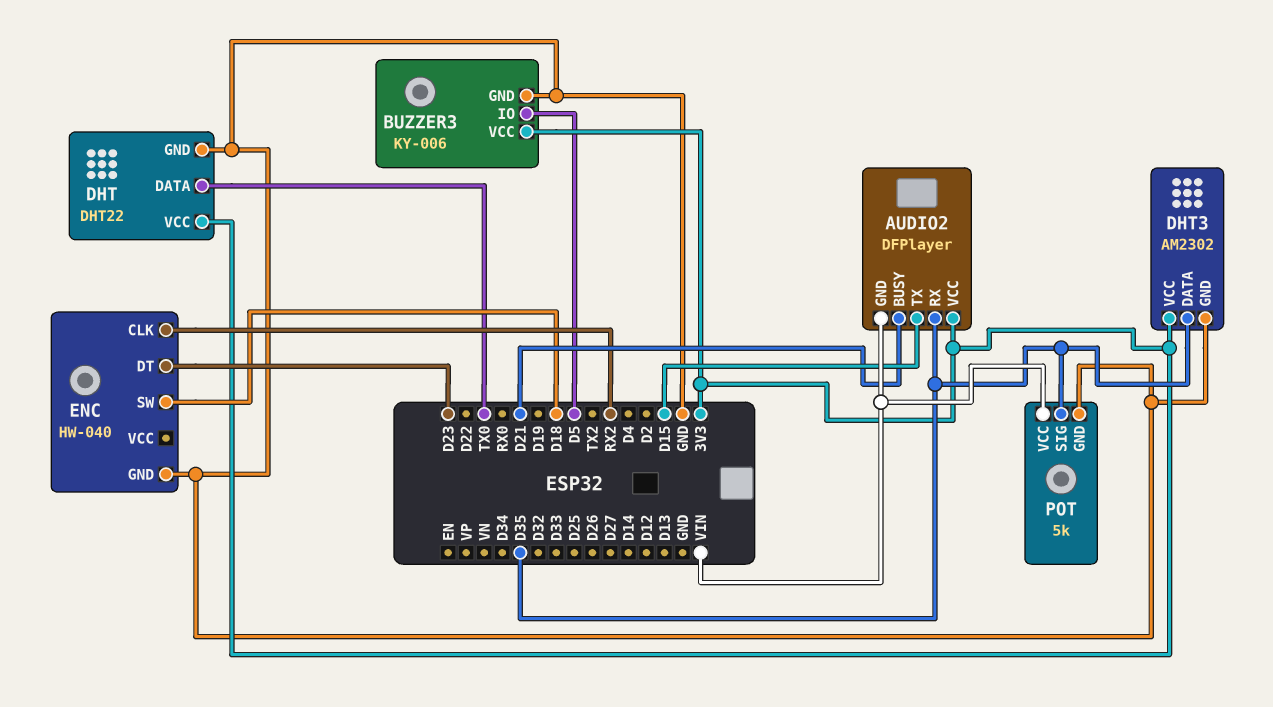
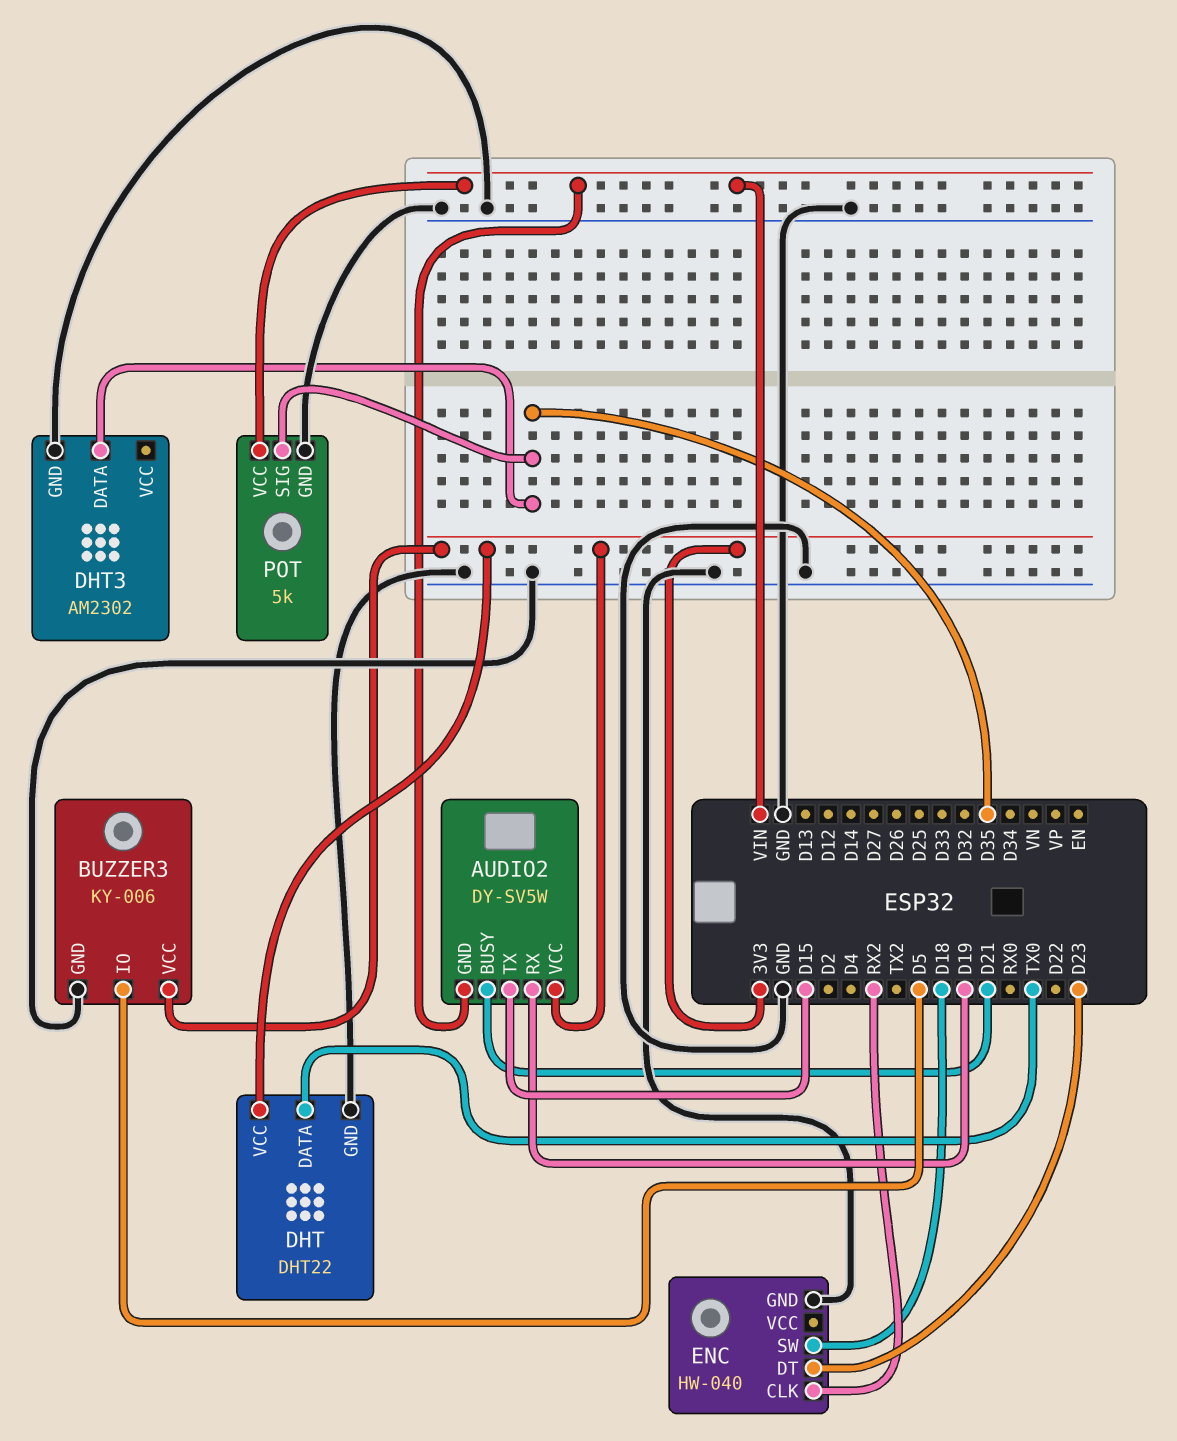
AUDIO2: DFPlayer -> DY-SV5W
AUDIO2 pin RX: D35 -> D19
DHT3 pin VCC: 3V3 -> none

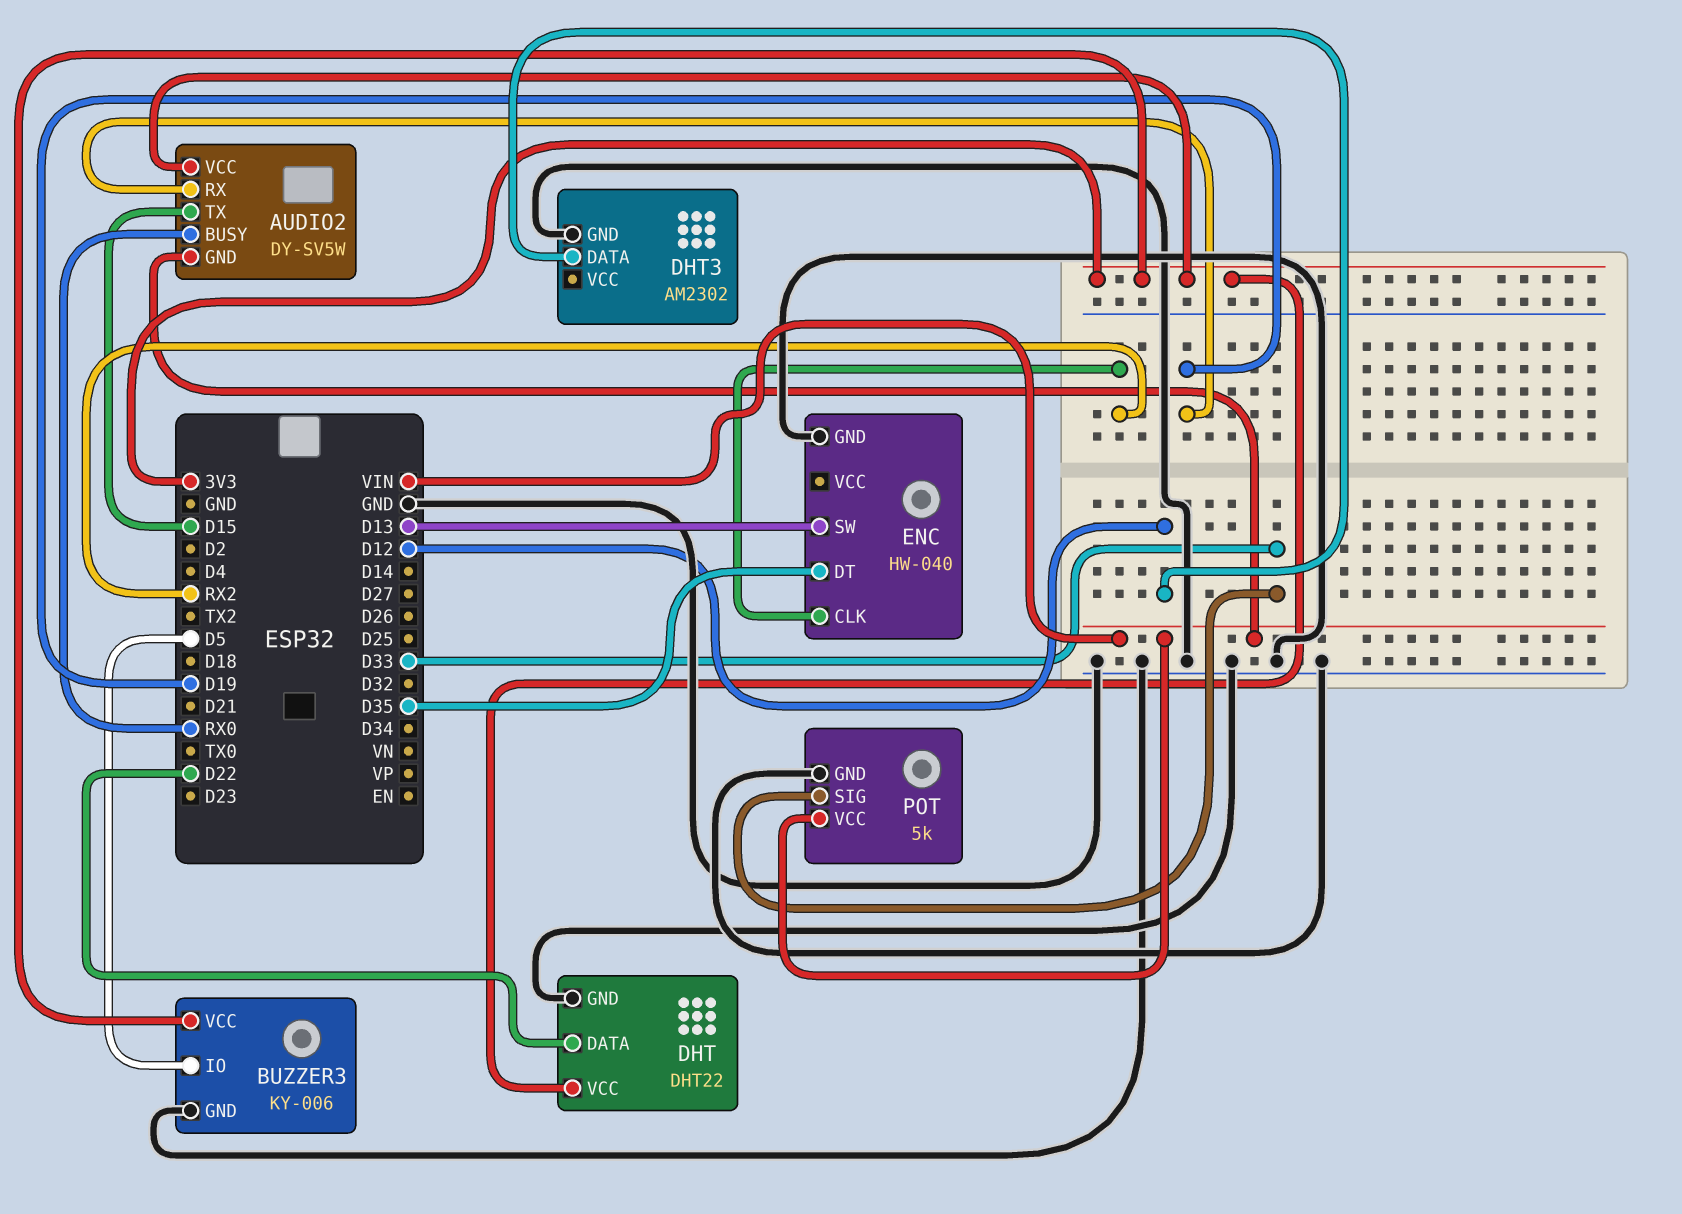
AUDIO2 pin BUSY: D21 -> RX0
DHT pin DATA: TX0 -> D22
DHT3 pin DATA: D35 -> D12
ENC pin DT: D23 -> D35
ENC pin SW: D18 -> D13
POT pin SIG: D35 -> D33

